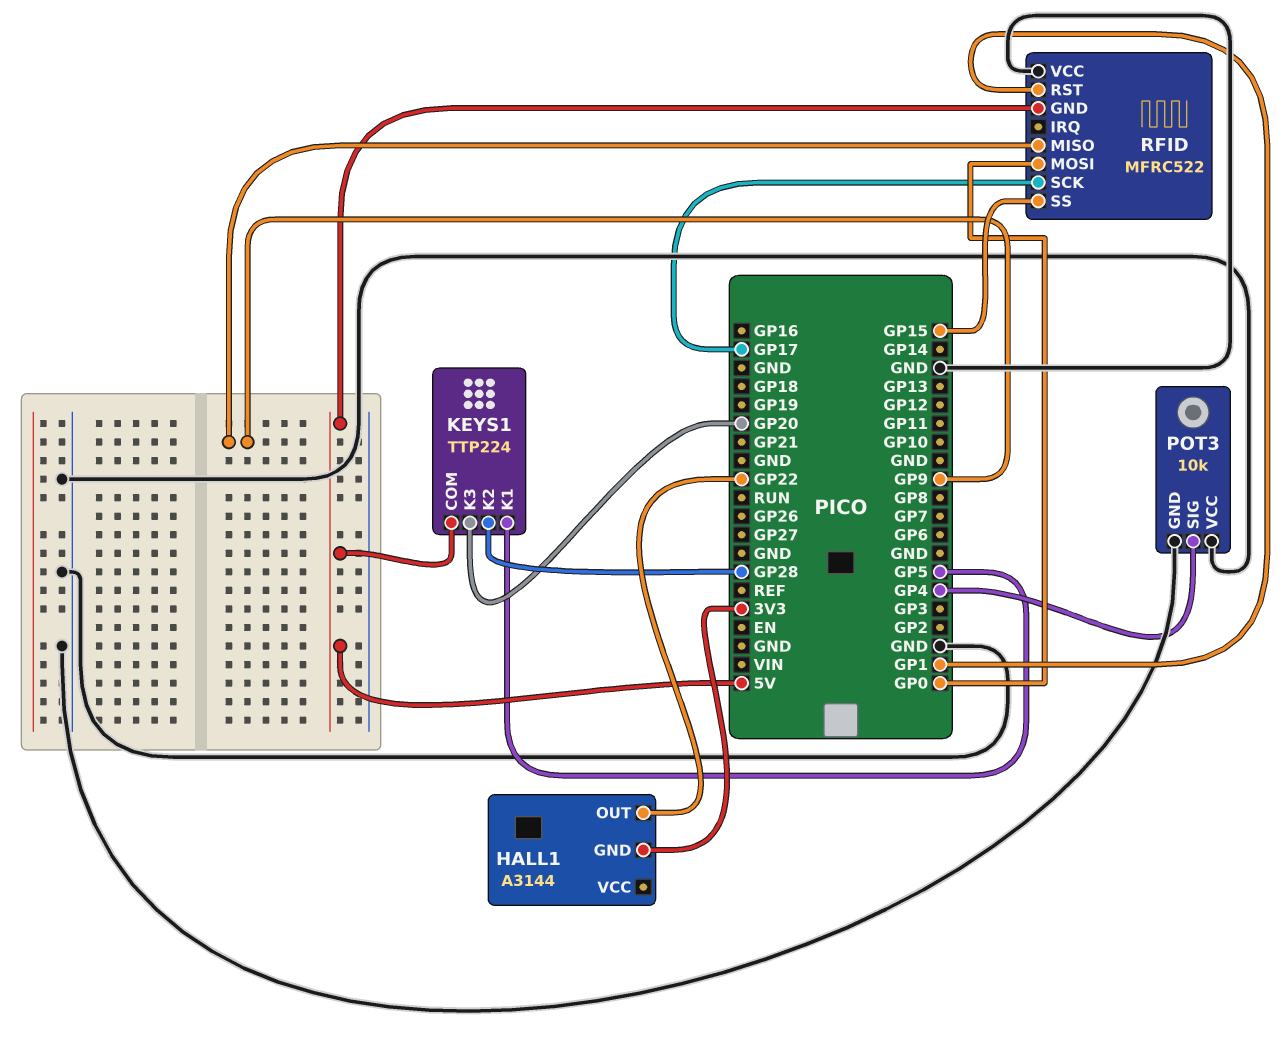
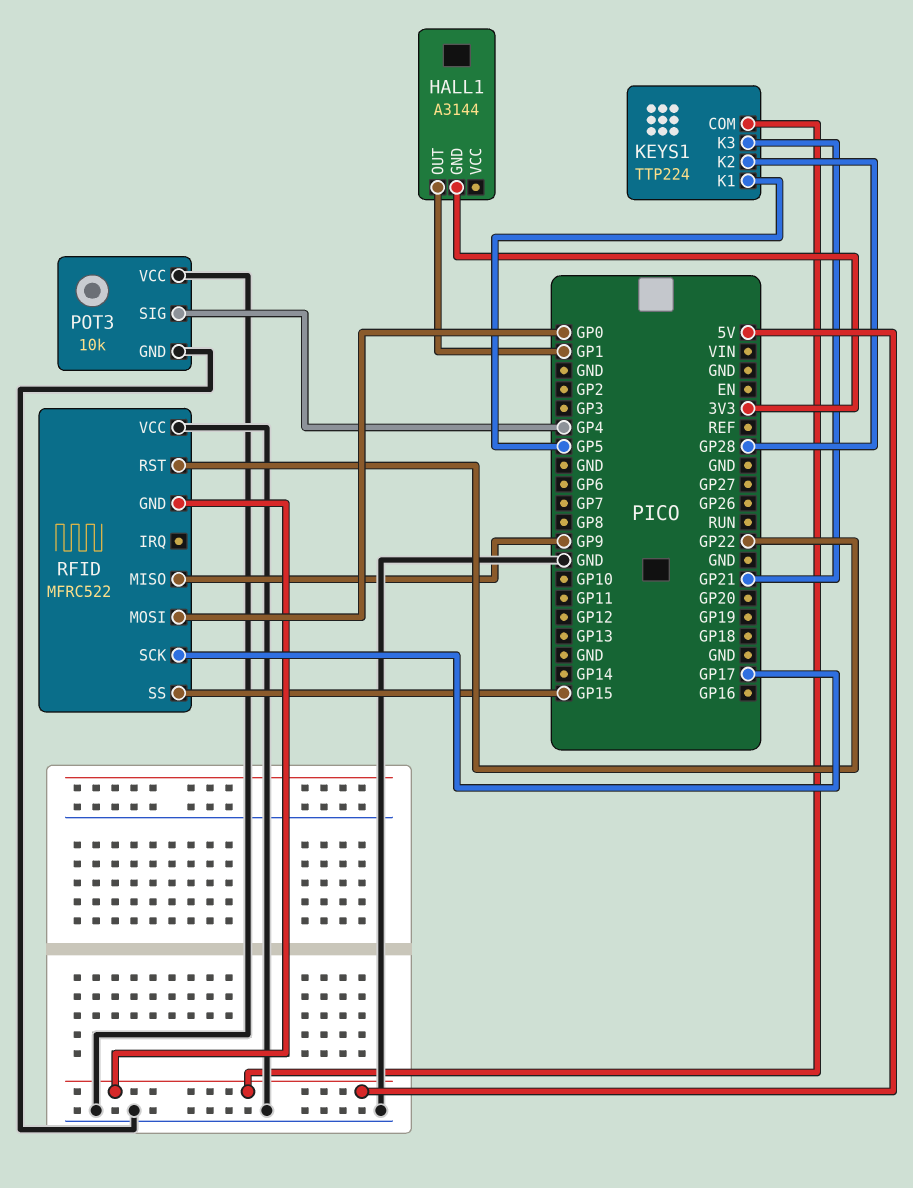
HALL1 pin OUT: GP22 -> GP1
KEYS1 pin K3: GP20 -> GP21
RFID pin RST: GP1 -> GP22

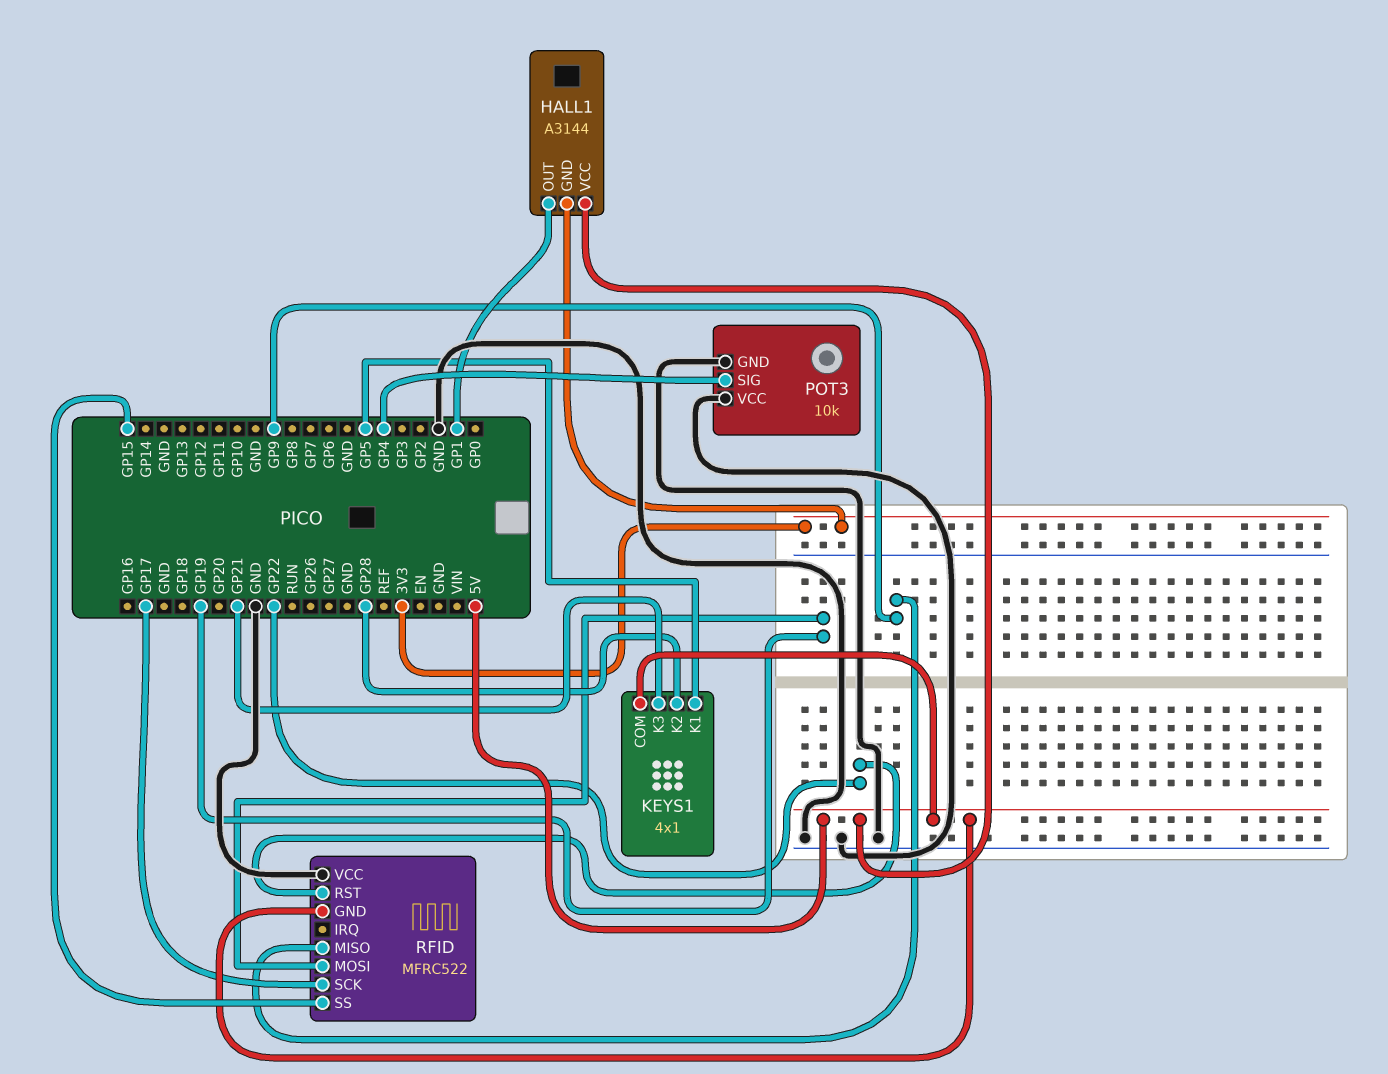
HALL1 pin VCC: none -> 5V
KEYS1: TTP224 -> 4x1
RFID pin MOSI: GP0 -> GP19

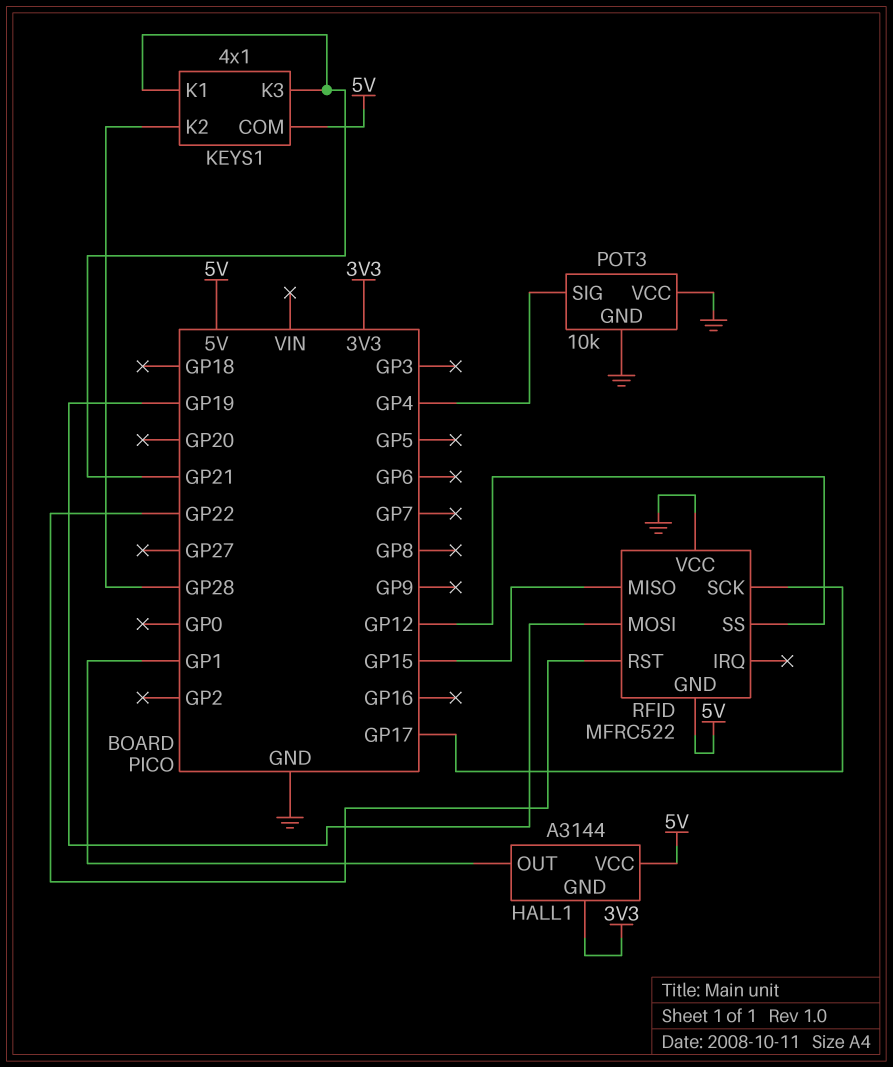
KEYS1 pin K1: GP5 -> GP21
RFID pin MISO: GP9 -> GP15
RFID pin SS: GP15 -> GP12

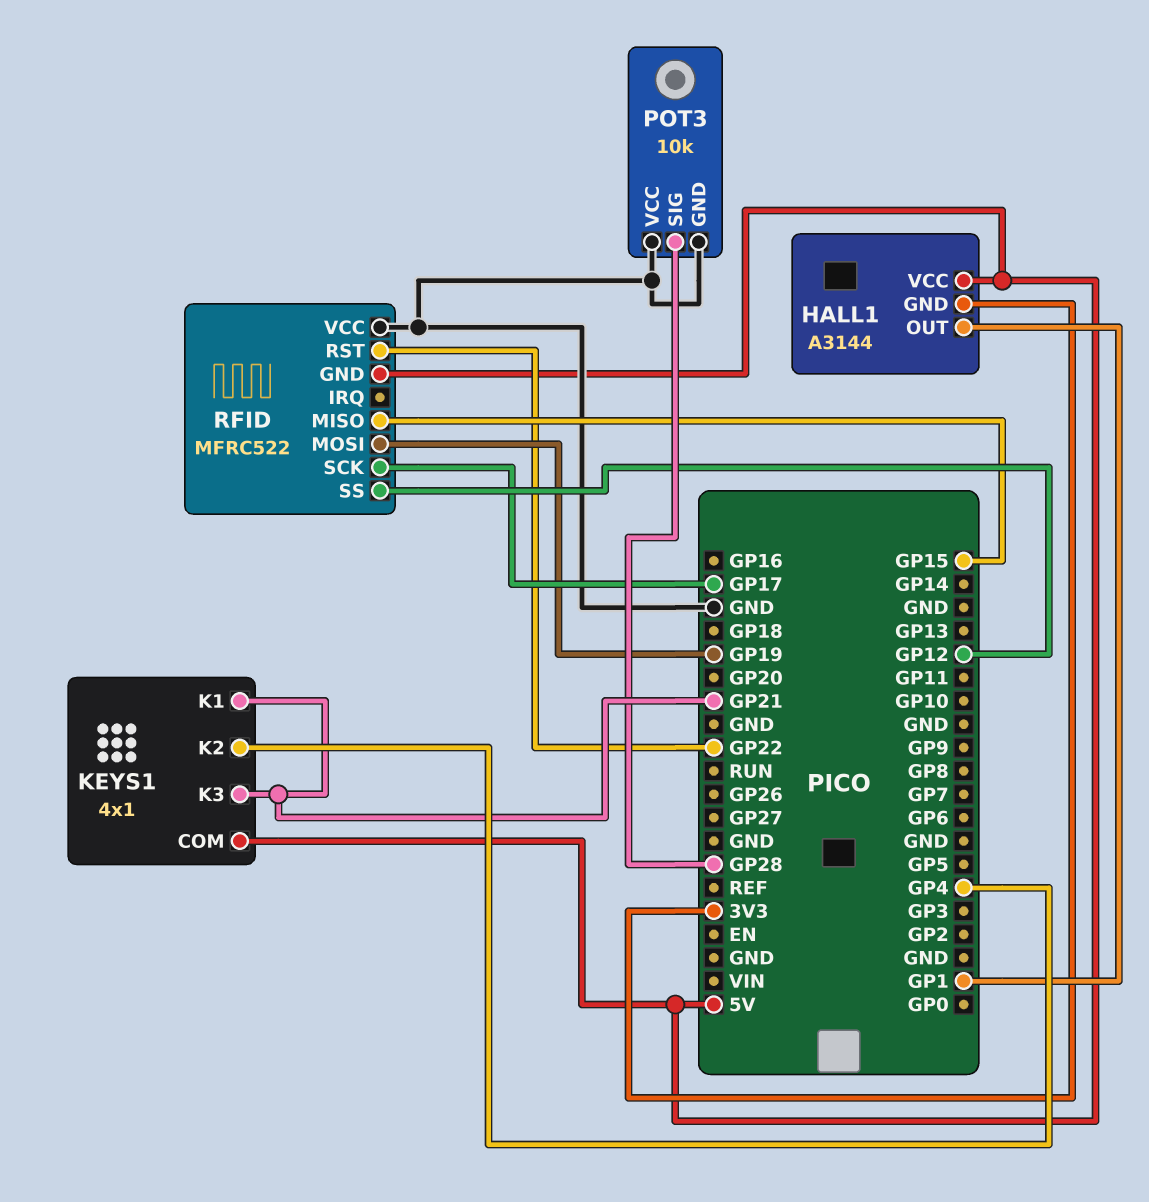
KEYS1 pin K2: GP28 -> GP4
POT3 pin SIG: GP4 -> GP28

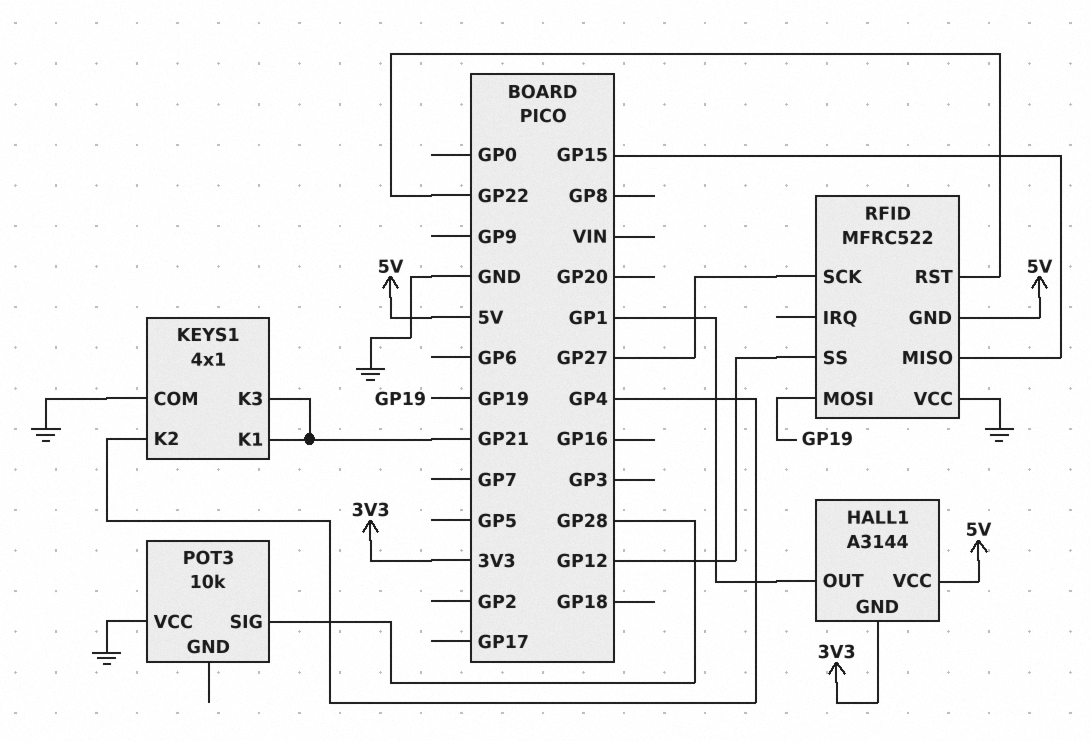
KEYS1 pin COM: 5V -> GND
POT3 pin GND: GND -> none
RFID pin SCK: GP17 -> GP27

